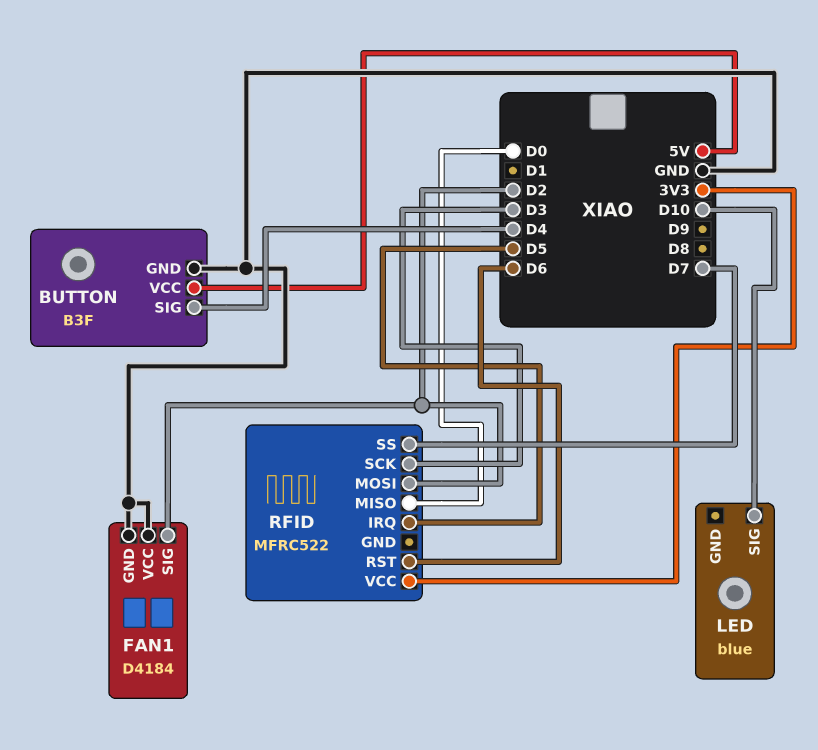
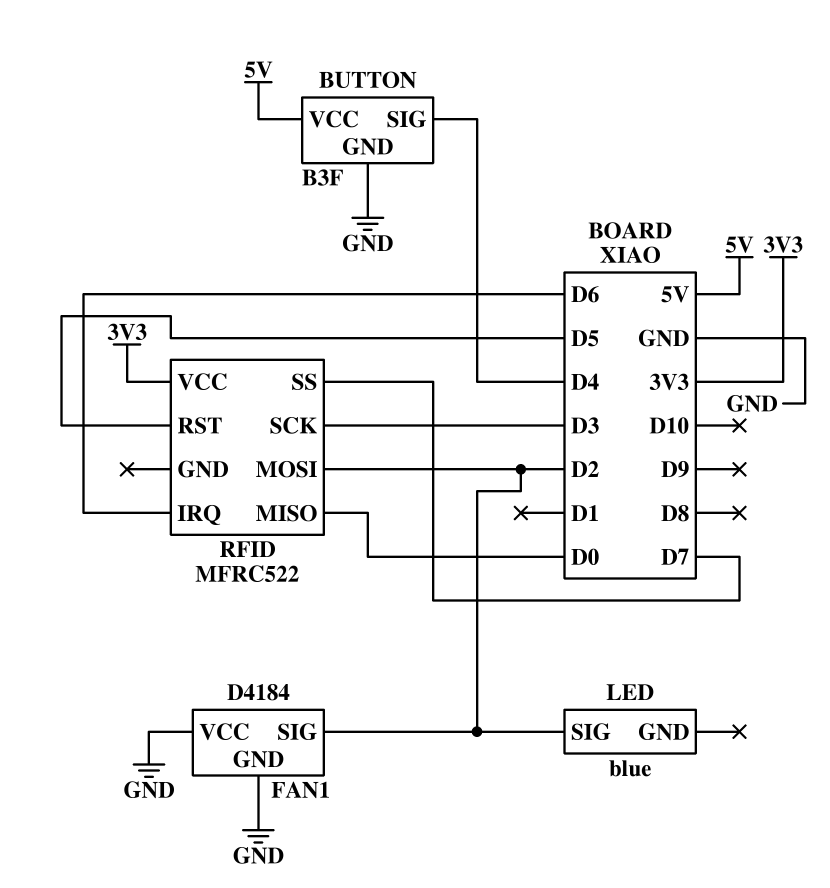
LED pin SIG: D10 -> D2
RFID pin IRQ: D5 -> D6
RFID pin RST: D6 -> D5

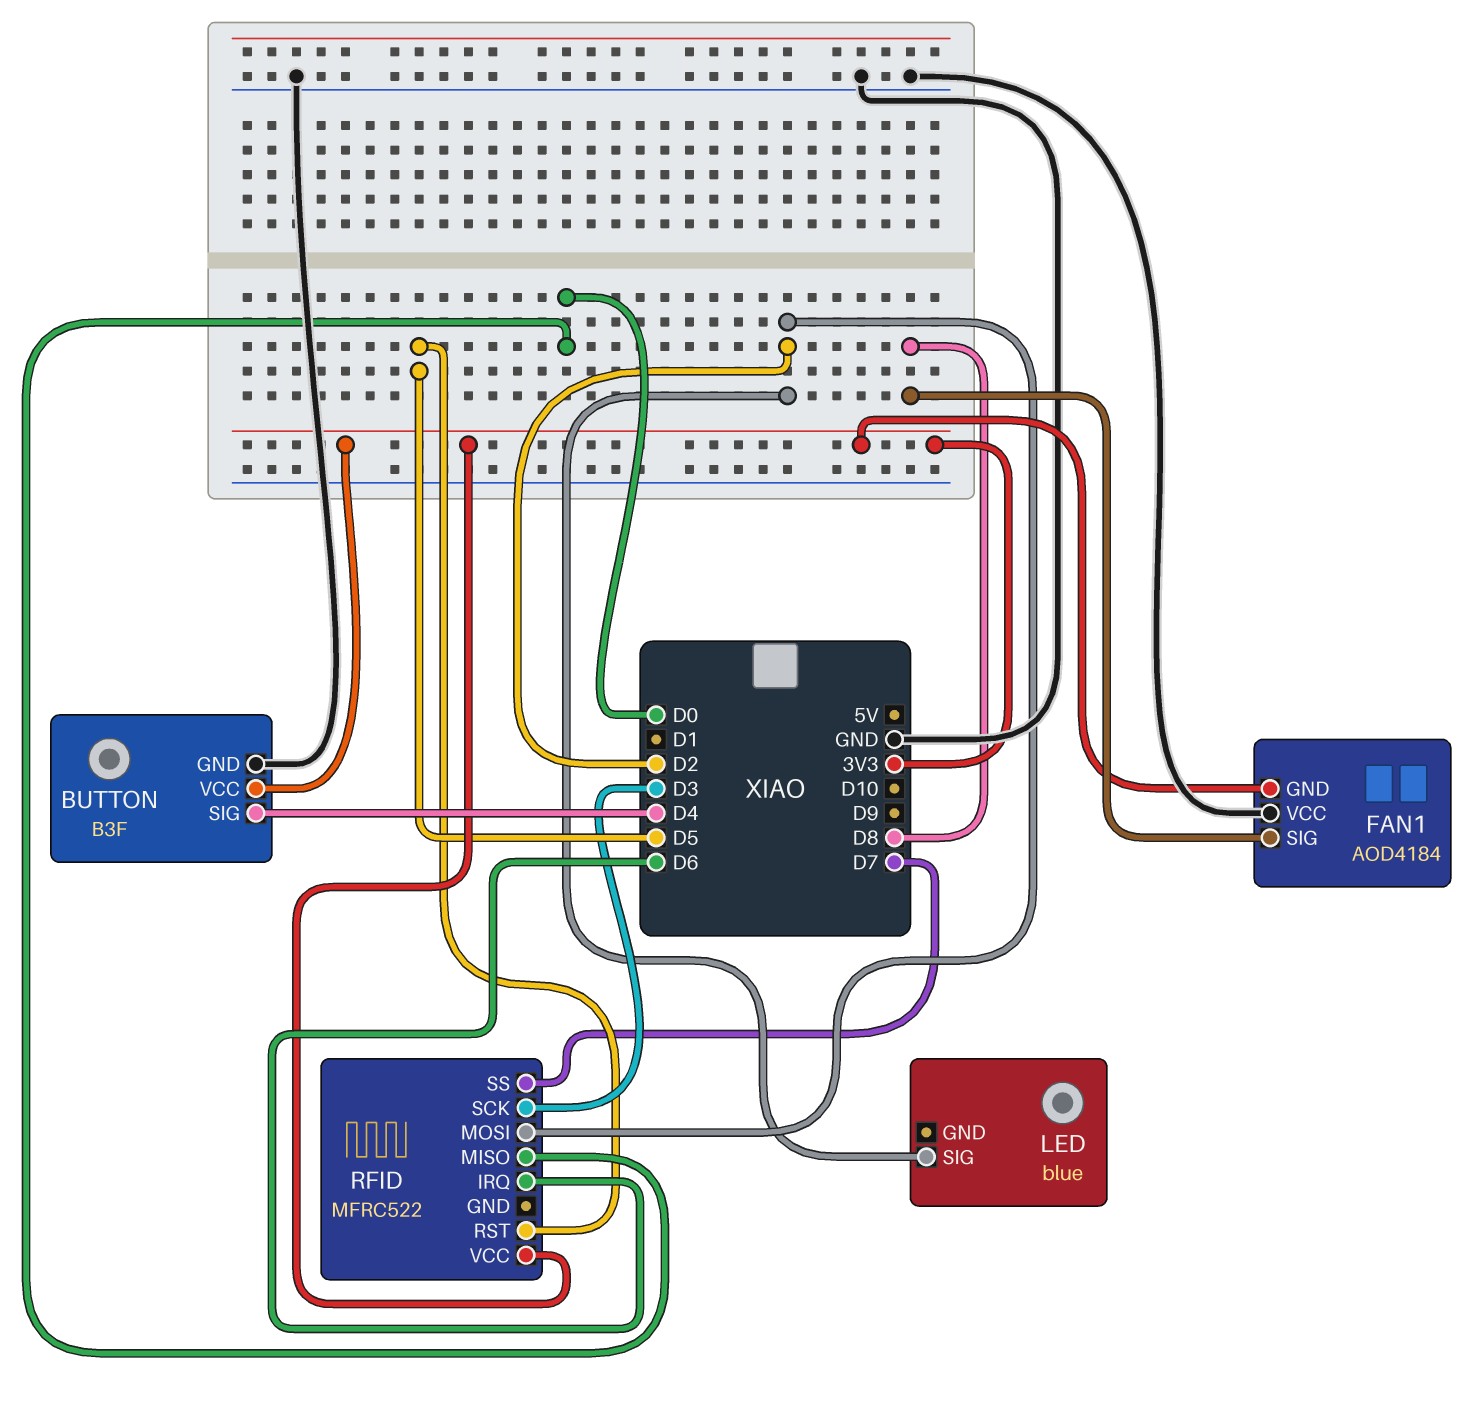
BUTTON pin VCC: 5V -> 3V3
FAN1: D4184 -> AOD4184
FAN1 pin GND: GND -> 3V3
FAN1 pin SIG: D2 -> D8

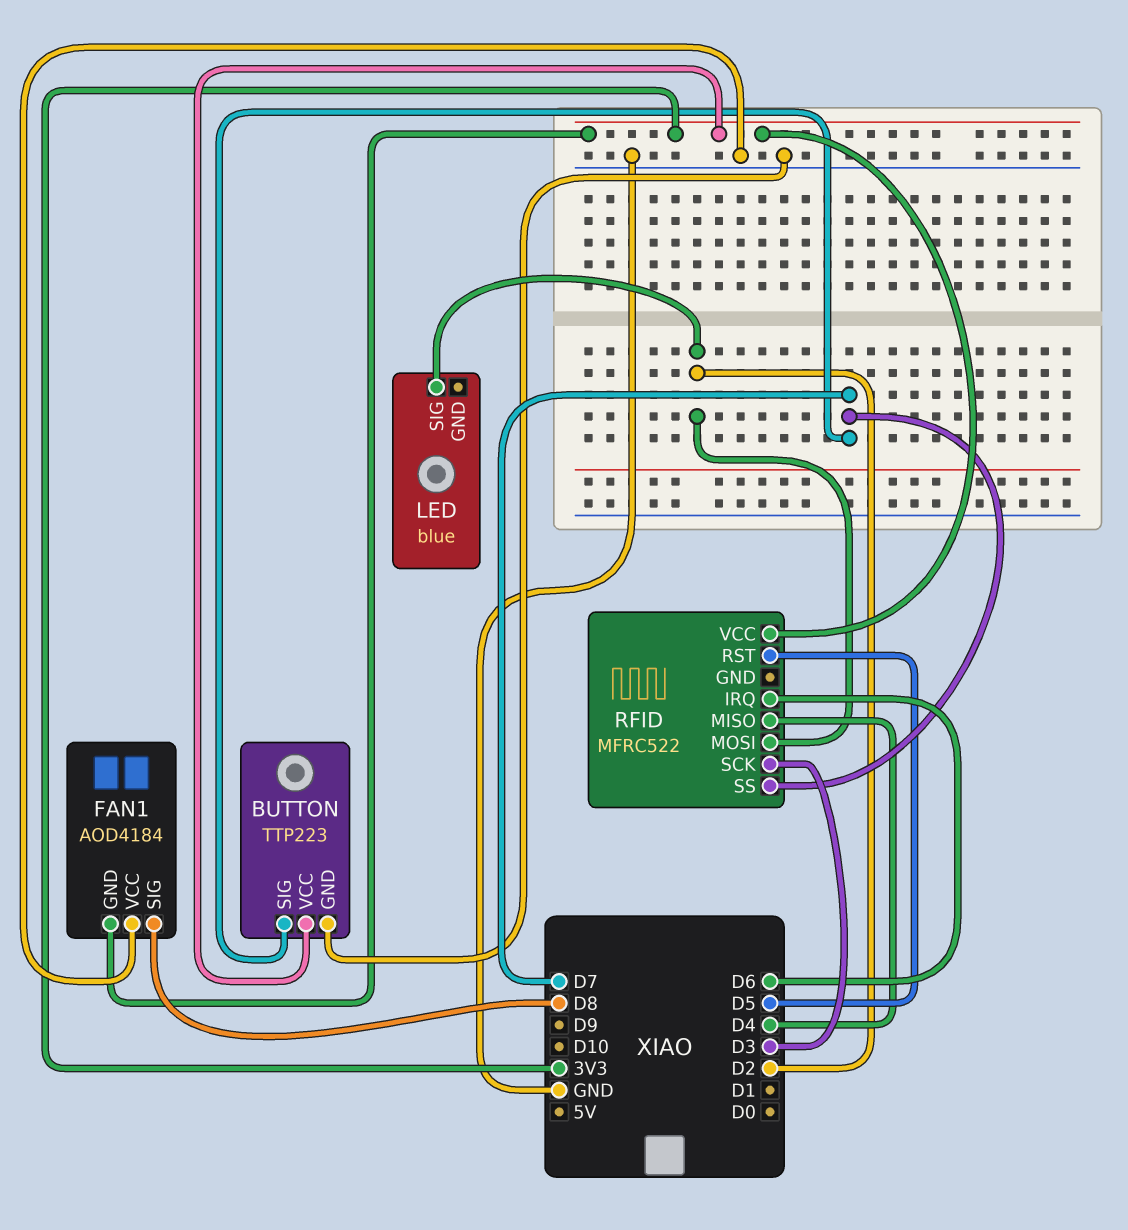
BUTTON: B3F -> TTP223
BUTTON pin SIG: D4 -> D7
RFID pin MISO: D0 -> D4

